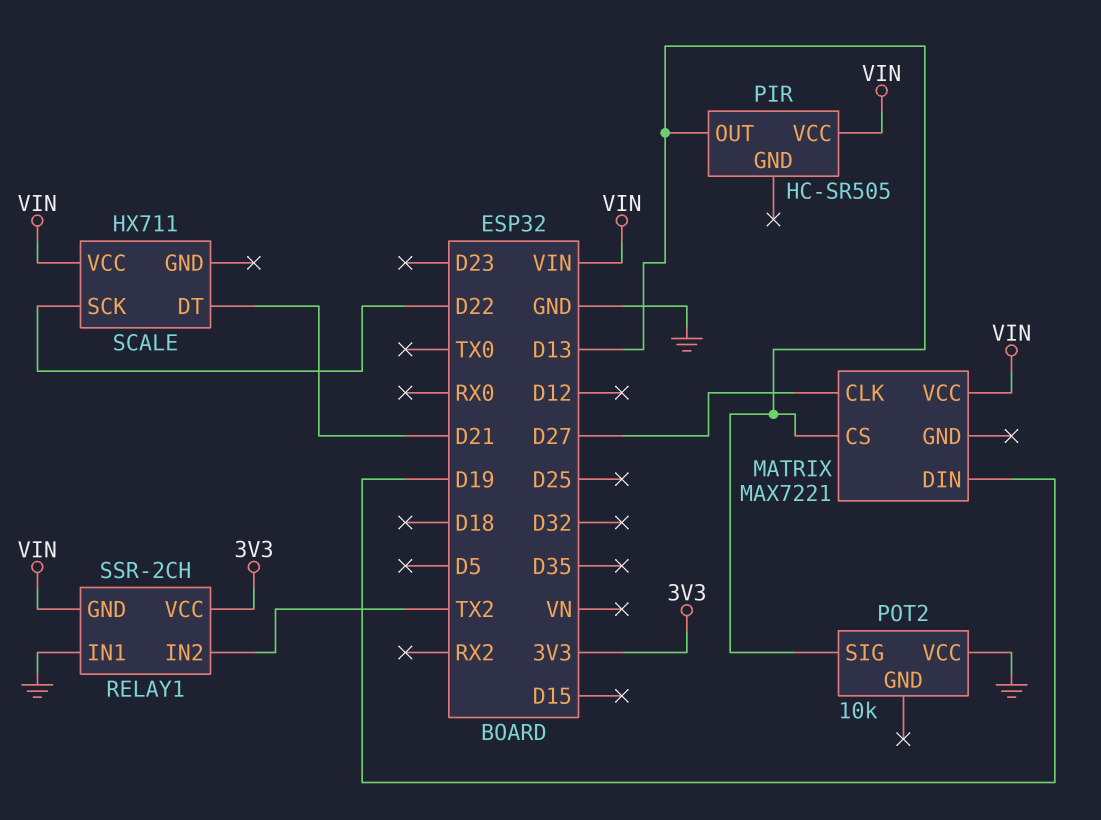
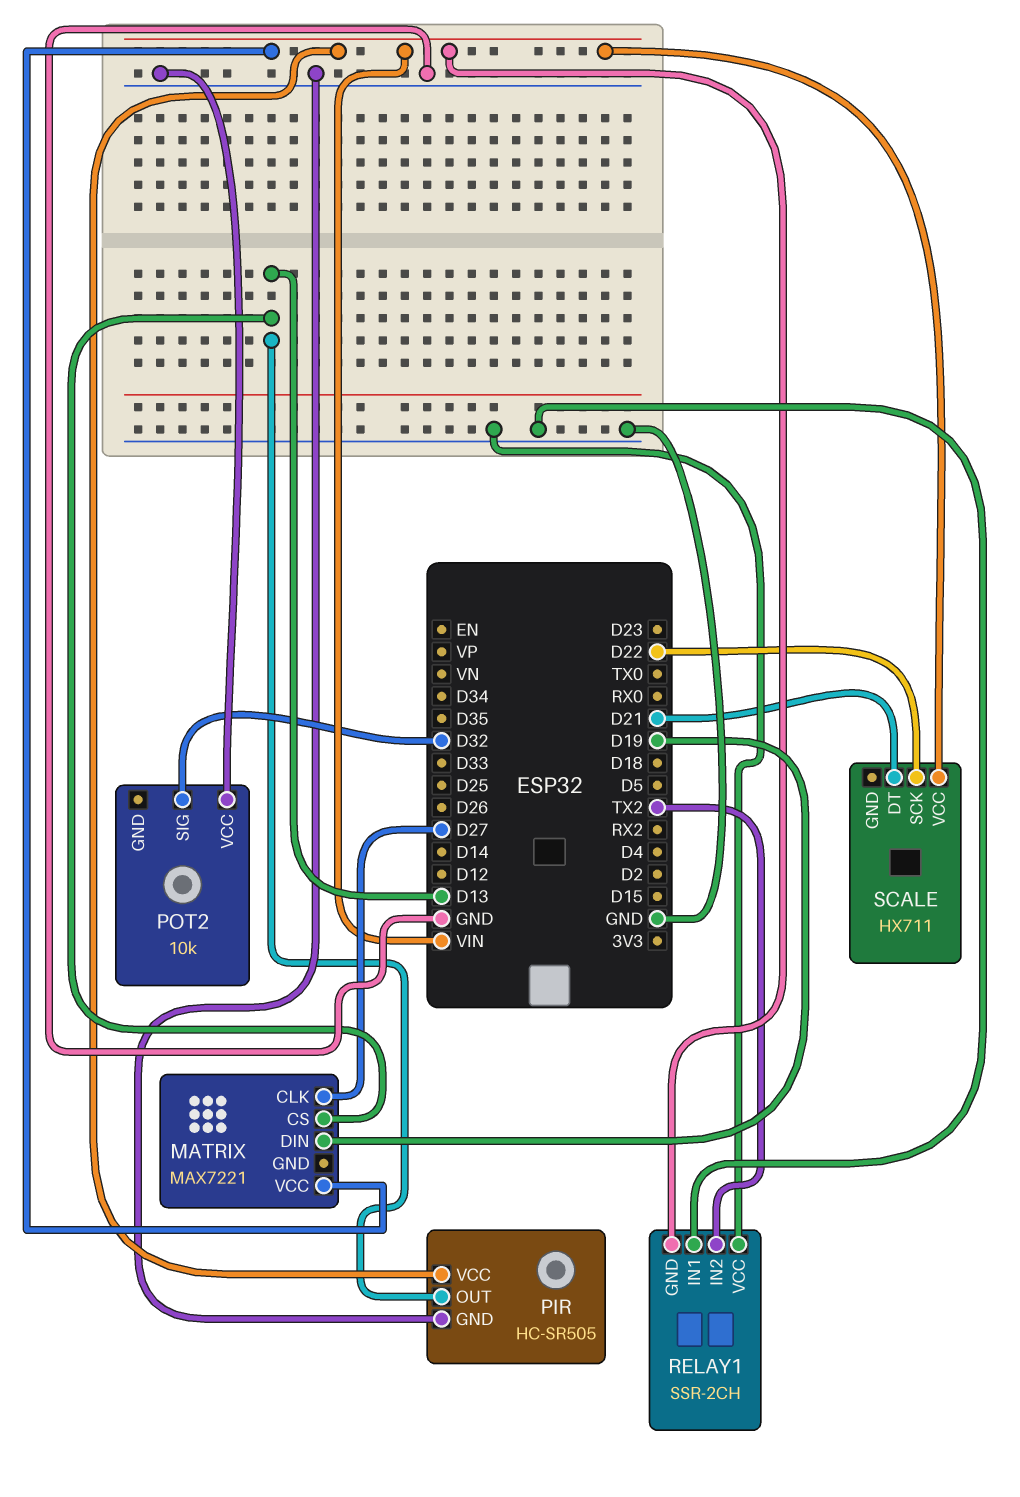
PIR pin GND: none -> GND
POT2 pin SIG: D13 -> D32
RELAY1 pin VCC: 3V3 -> GND

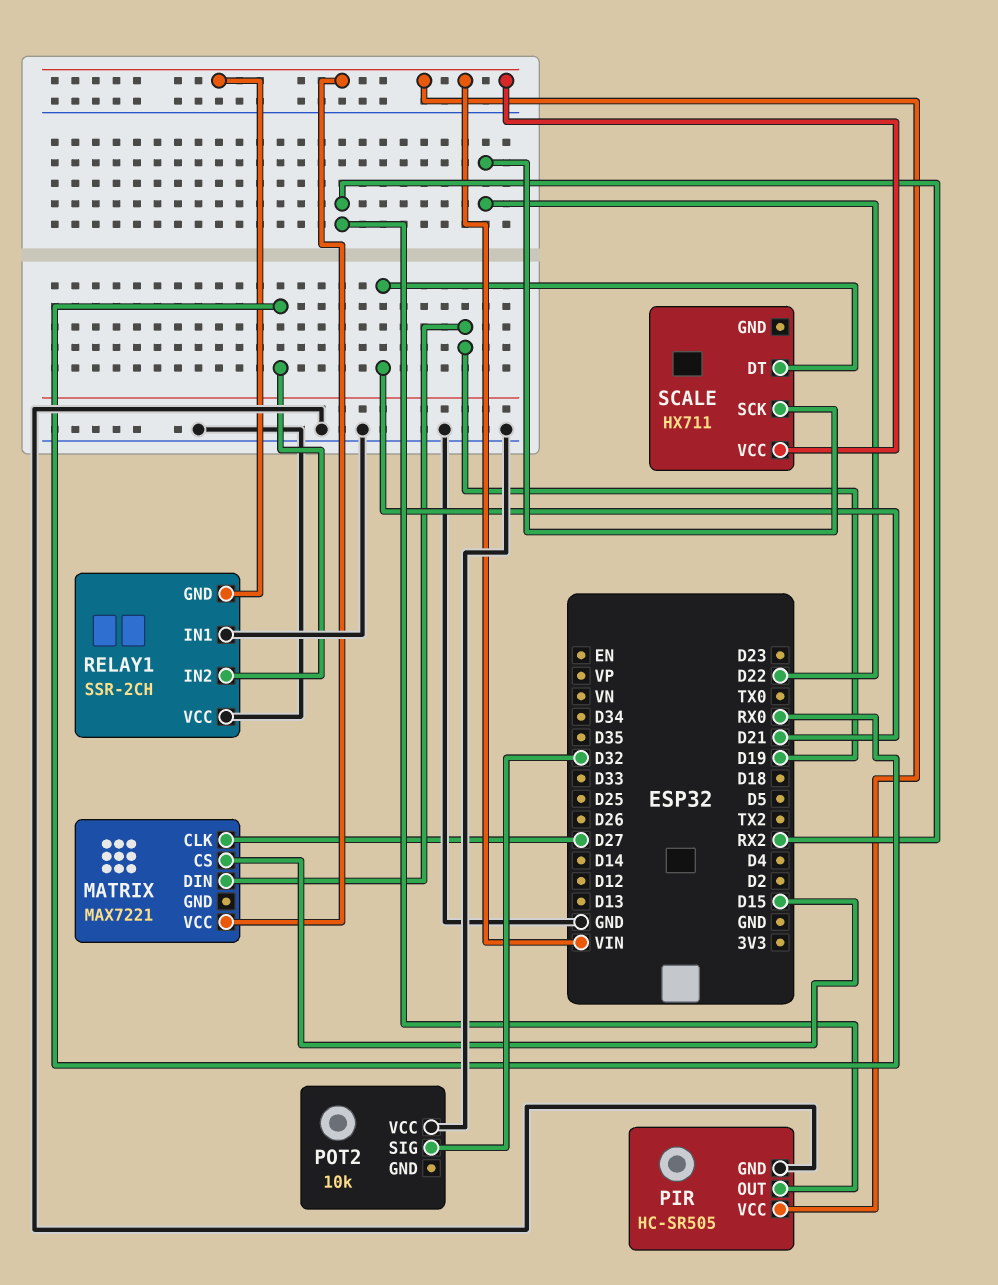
MATRIX pin CS: D13 -> D15
PIR pin OUT: D13 -> RX2
RELAY1 pin IN2: TX2 -> RX0

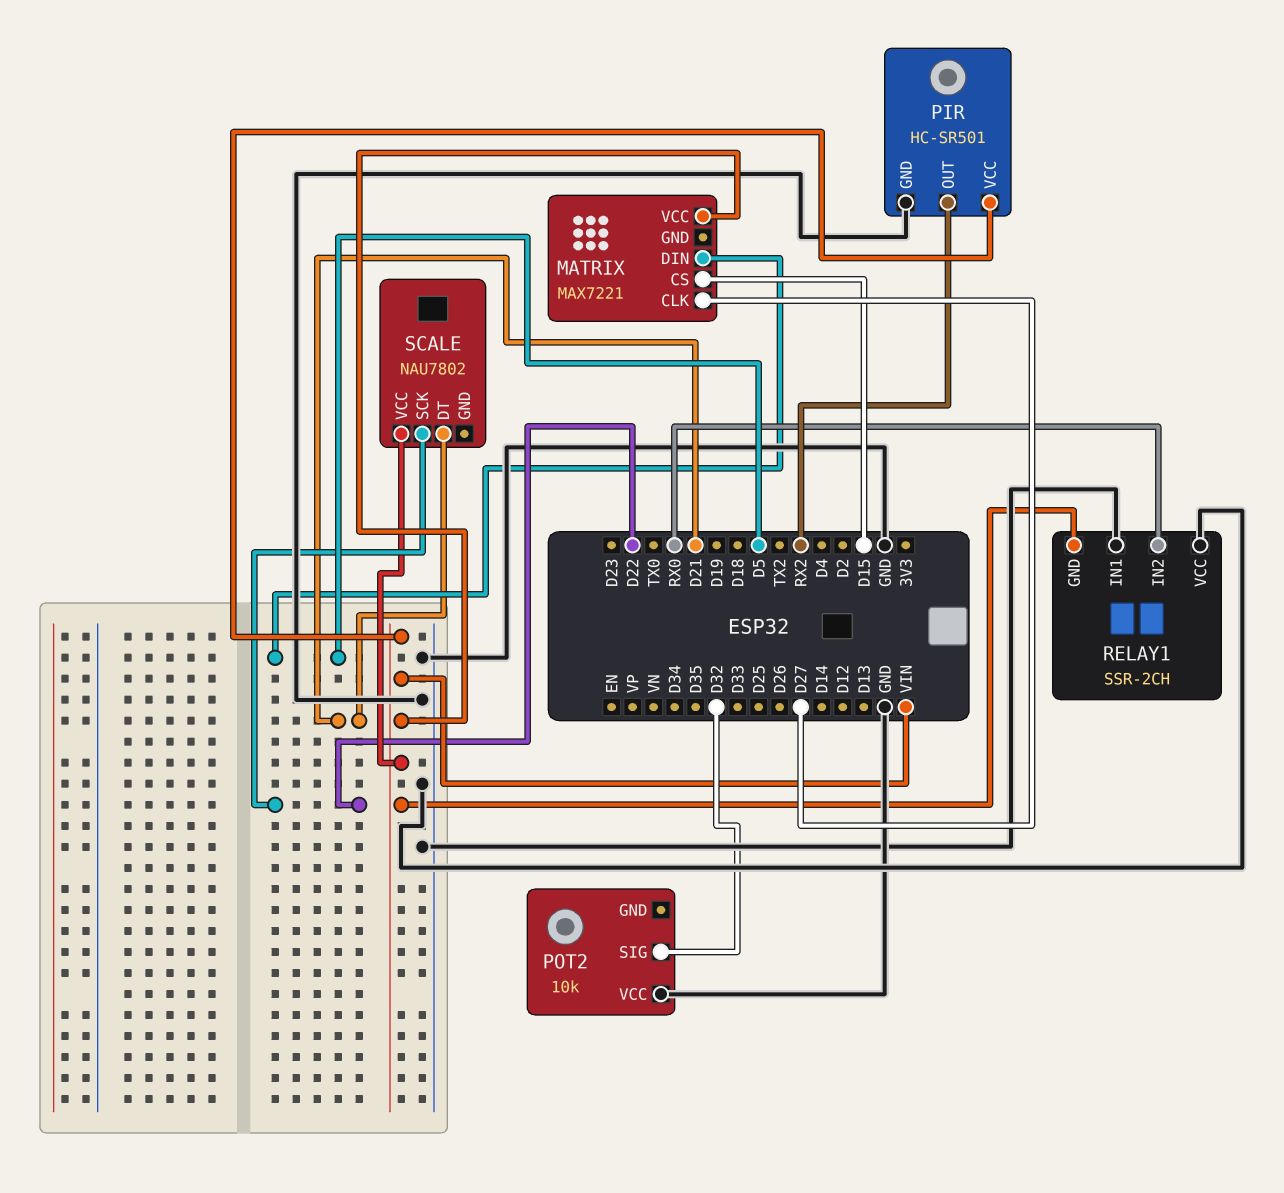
MATRIX pin DIN: D19 -> D5
PIR: HC-SR505 -> HC-SR501
SCALE: HX711 -> NAU7802

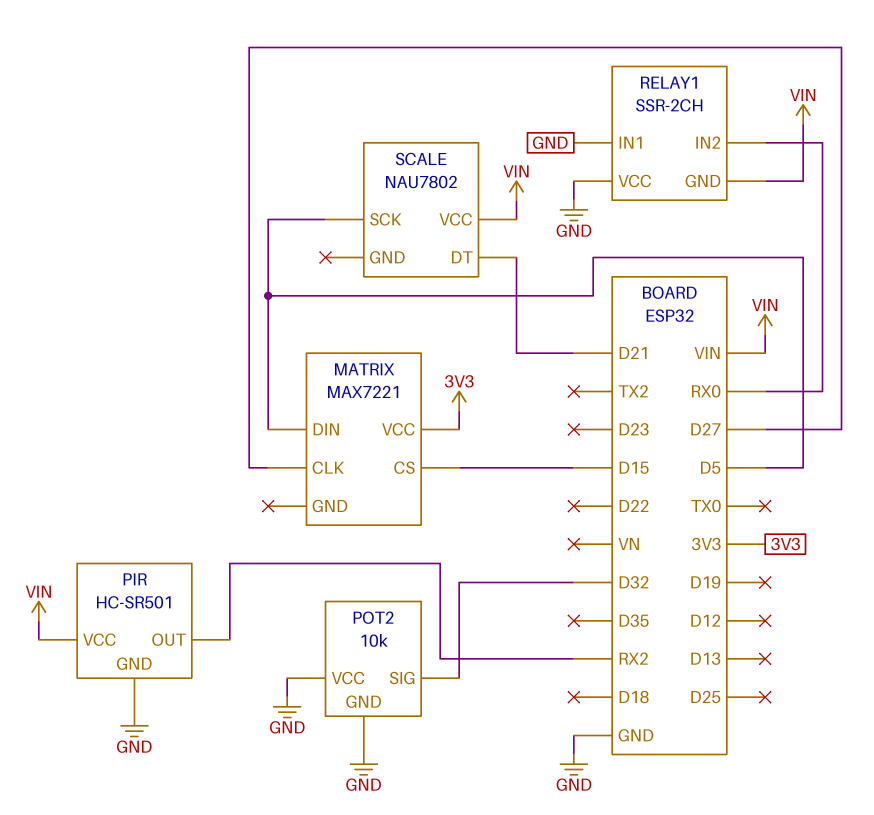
MATRIX pin VCC: VIN -> 3V3
POT2 pin GND: none -> GND
SCALE pin SCK: D22 -> D5

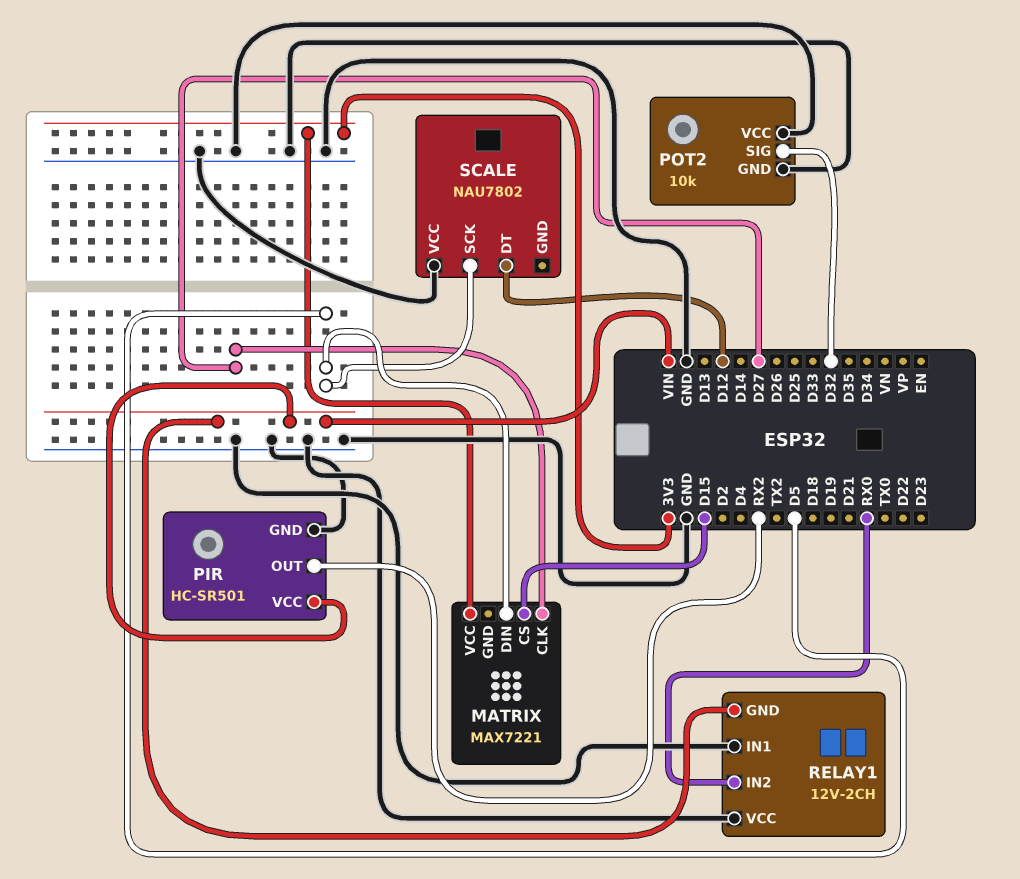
RELAY1: SSR-2CH -> 12V-2CH
SCALE pin DT: D21 -> D12
SCALE pin VCC: VIN -> GND

